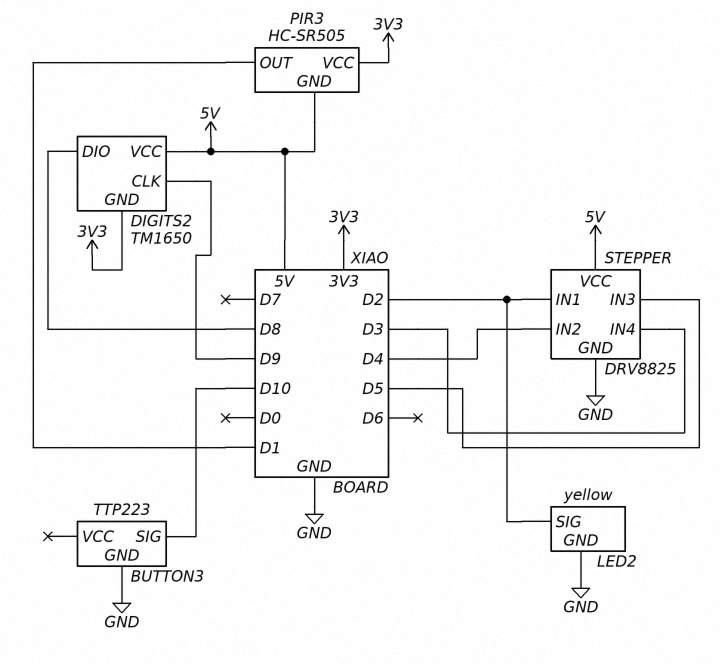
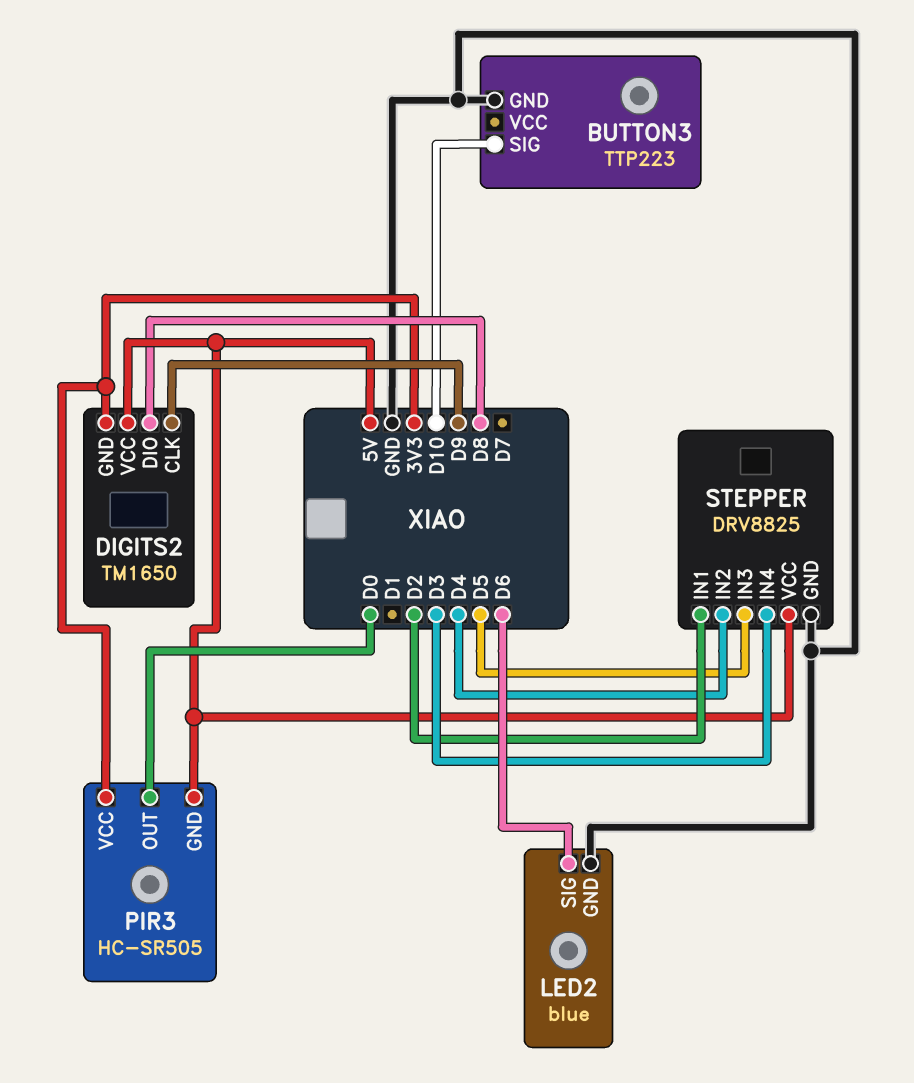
LED2: yellow -> blue
LED2 pin SIG: D2 -> D6
PIR3 pin OUT: D1 -> D0

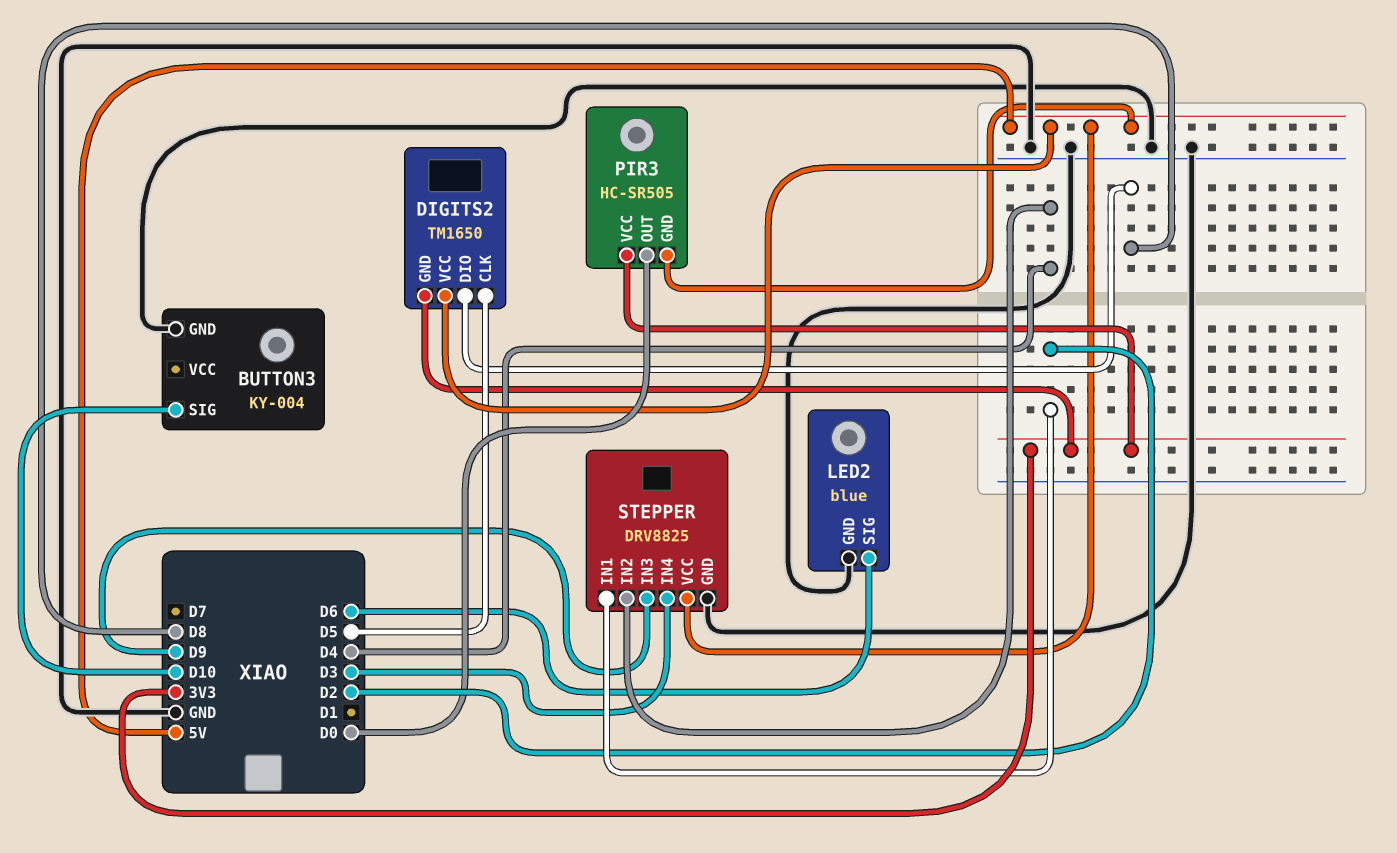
BUTTON3: TTP223 -> KY-004
DIGITS2 pin CLK: D9 -> D5
STEPPER pin IN3: D5 -> D9

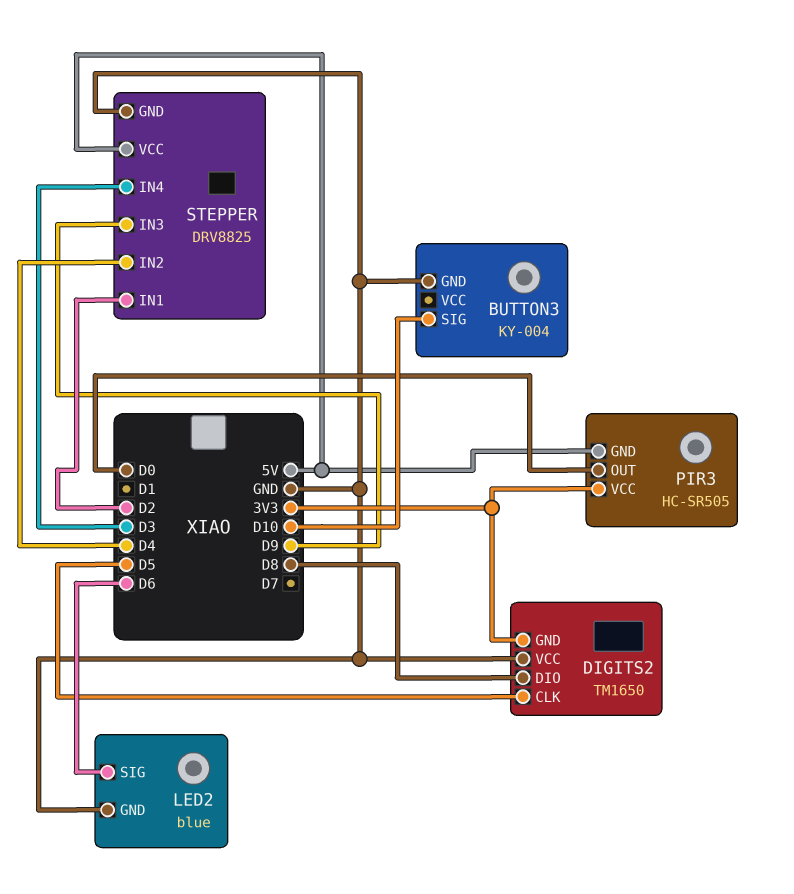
DIGITS2 pin VCC: 5V -> GND

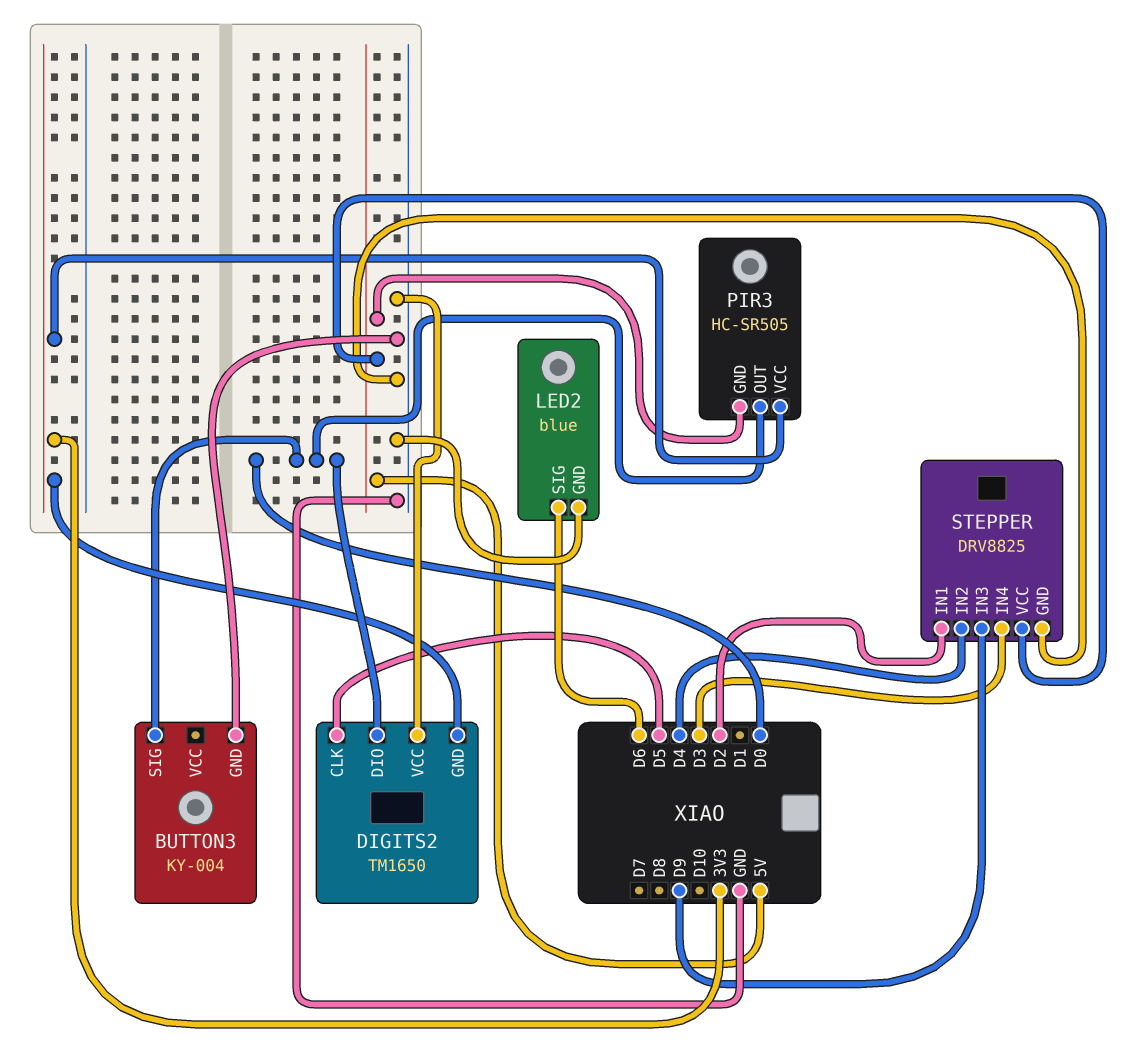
BUTTON3 pin SIG: D10 -> D0
DIGITS2 pin DIO: D8 -> D0

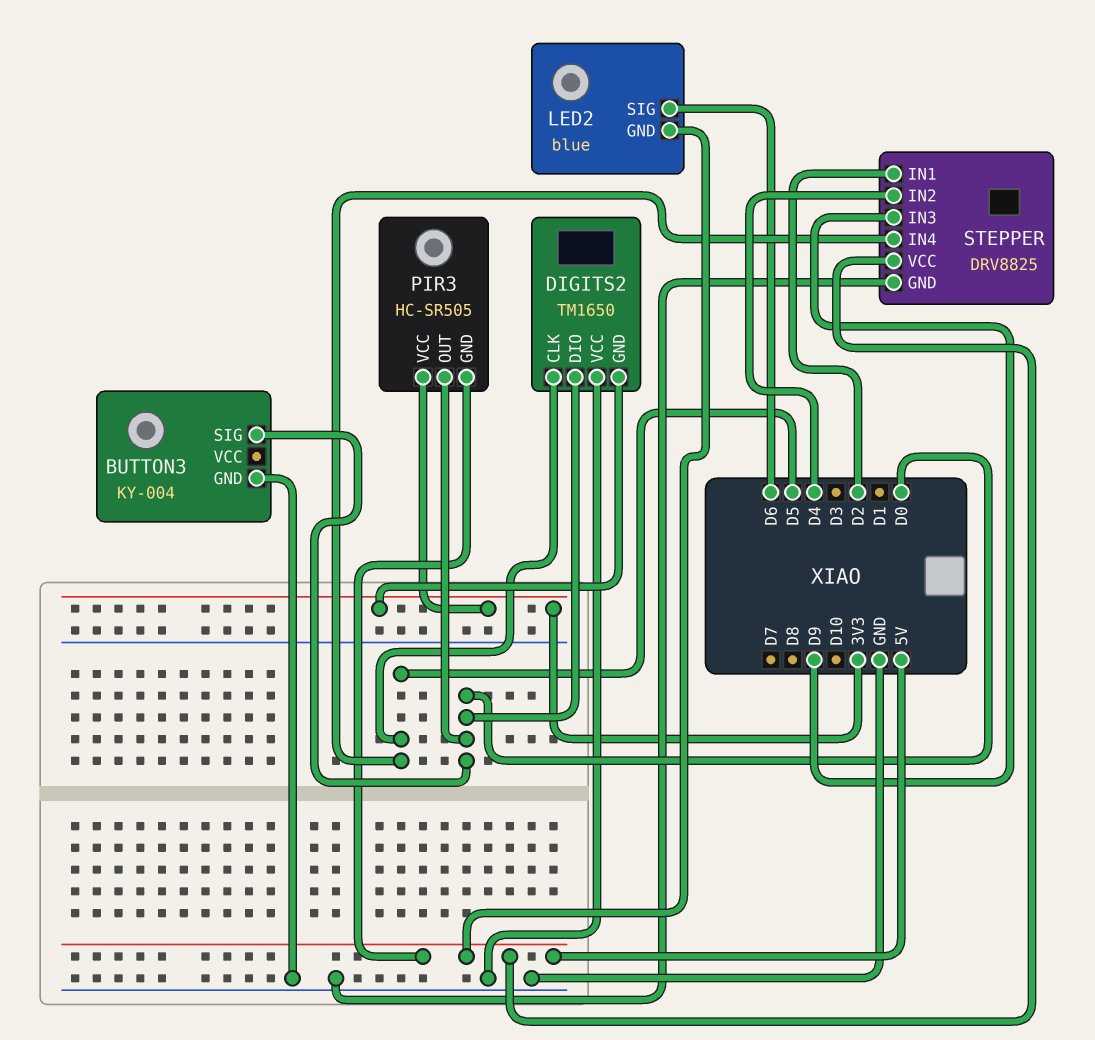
LED2 pin GND: GND -> 5V
STEPPER pin IN4: D3 -> D5

